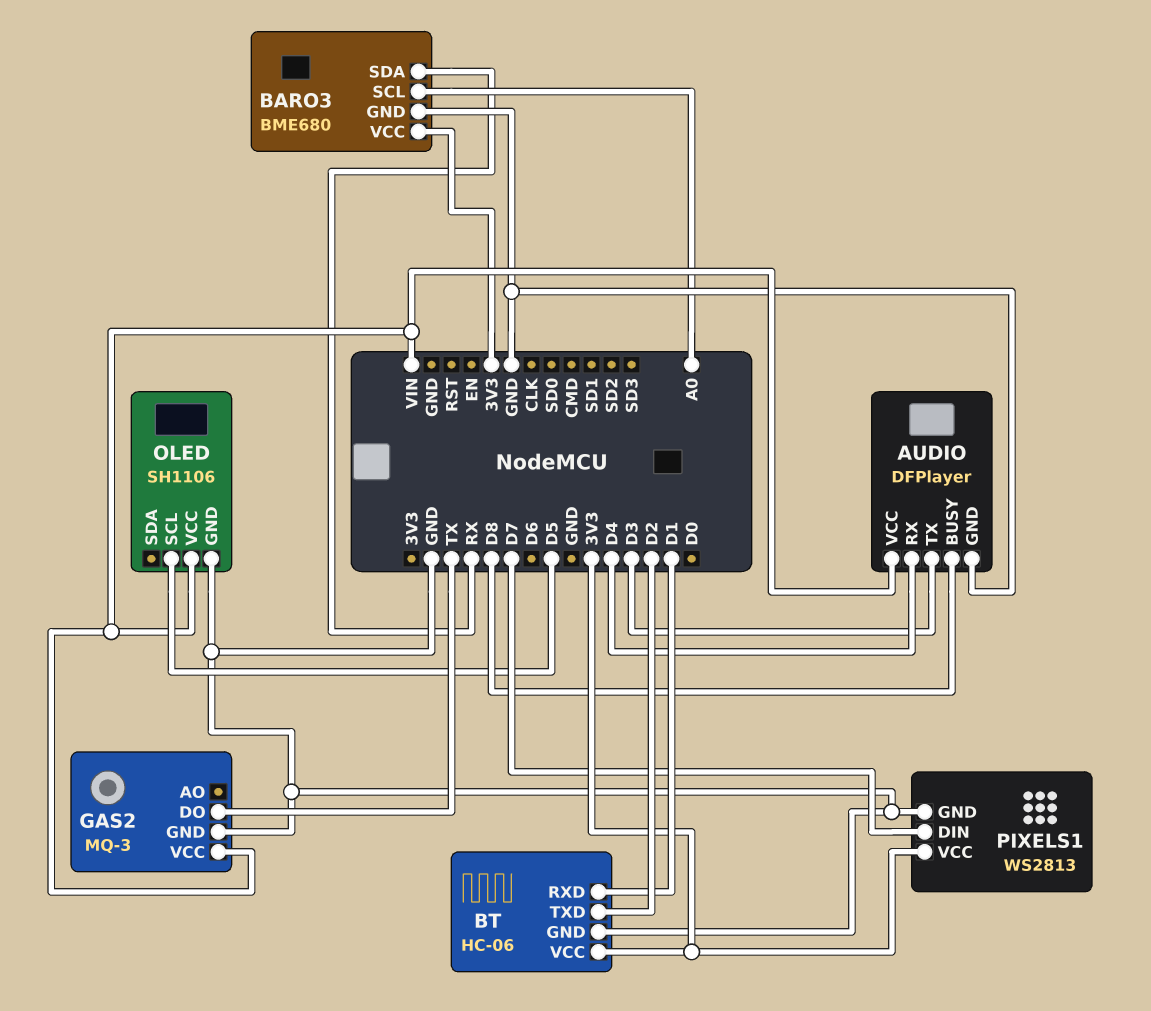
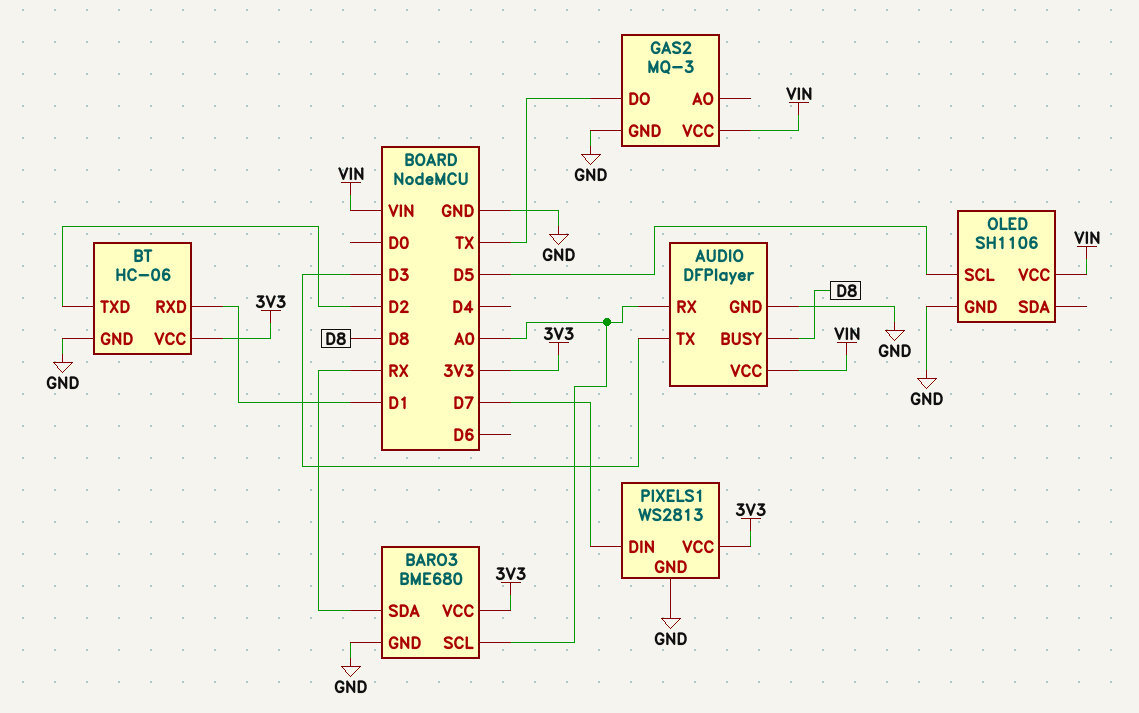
AUDIO pin RX: D4 -> A0

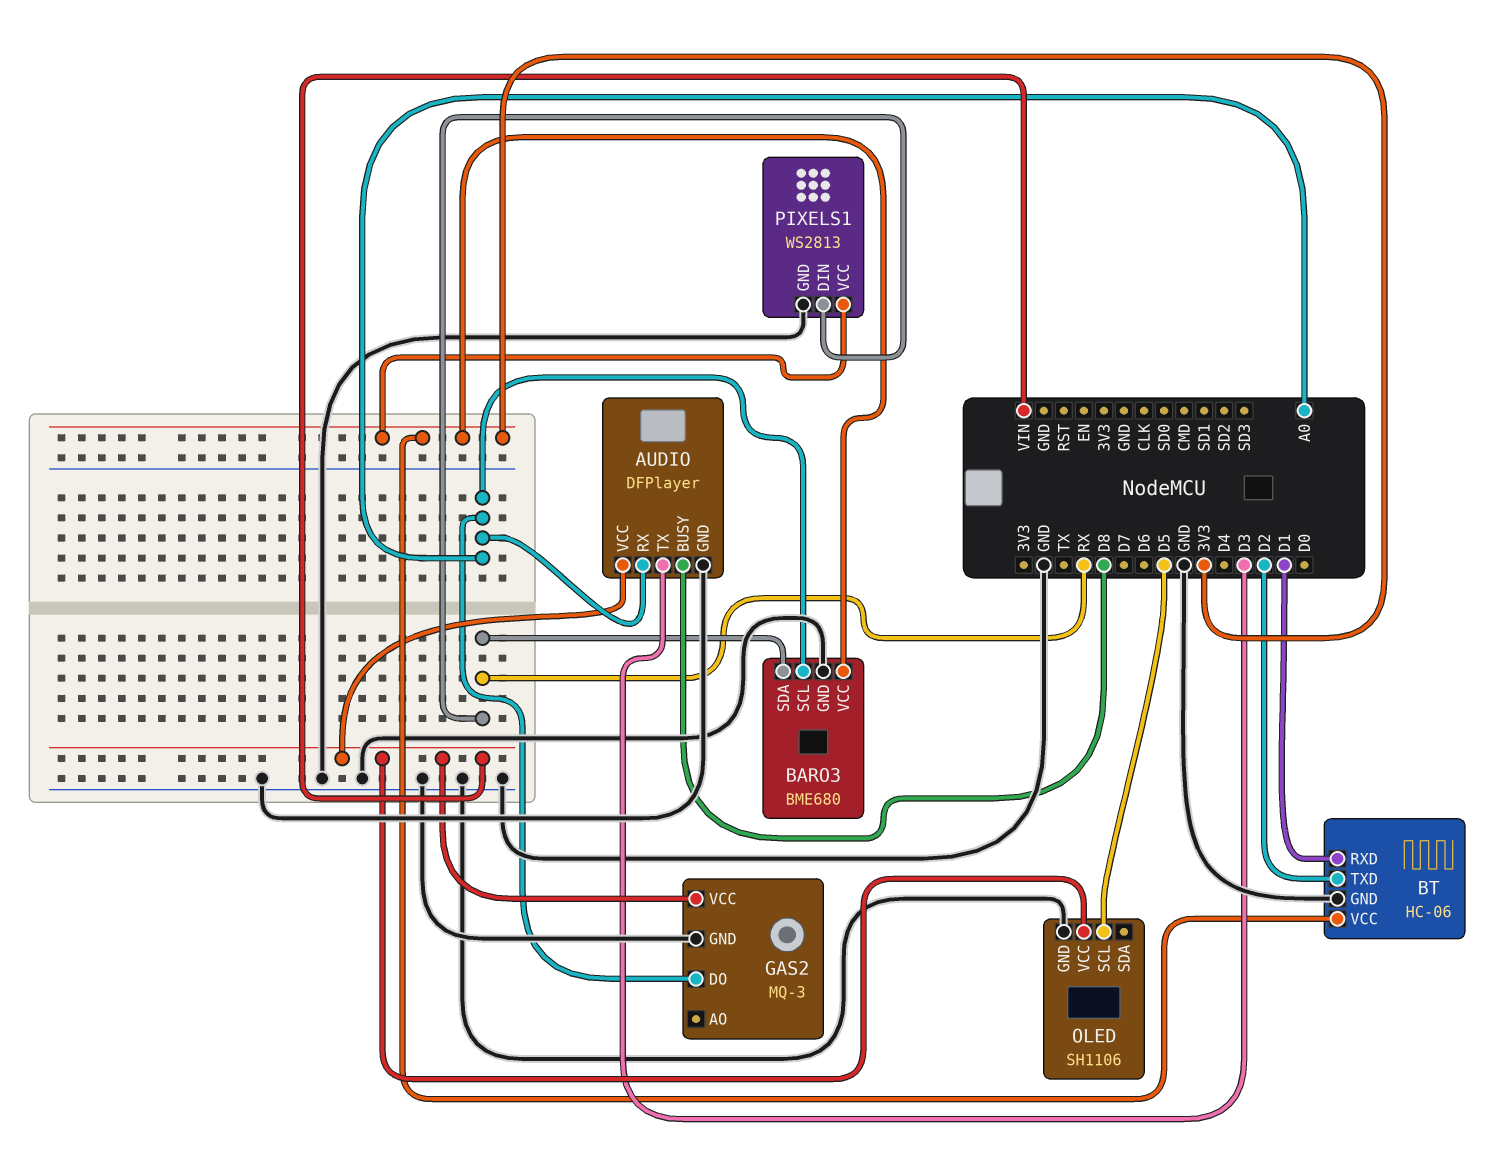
GAS2 pin DO: TX -> A0
PIXELS1 pin DIN: D7 -> RX

